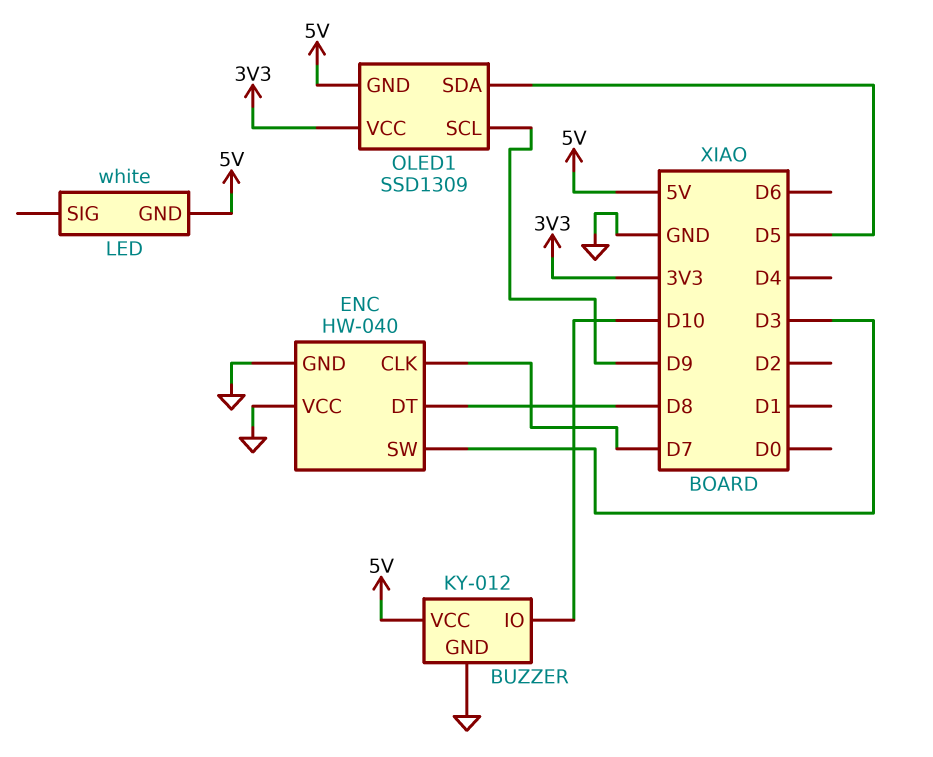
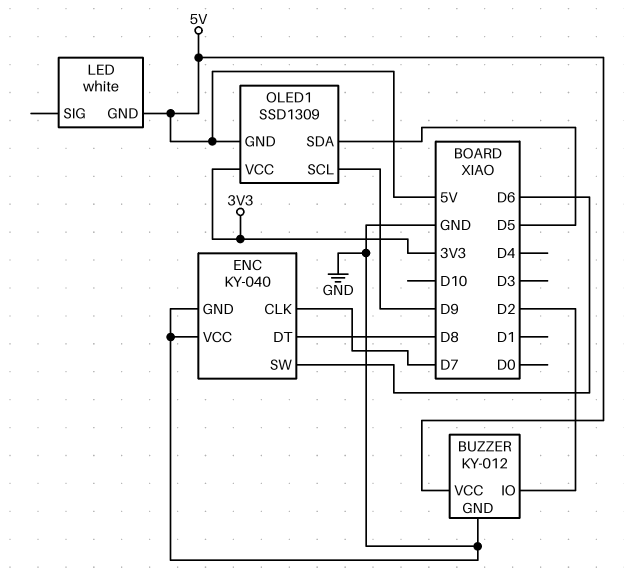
BUZZER pin IO: D10 -> D2
ENC: HW-040 -> KY-040
ENC pin SW: D3 -> D6

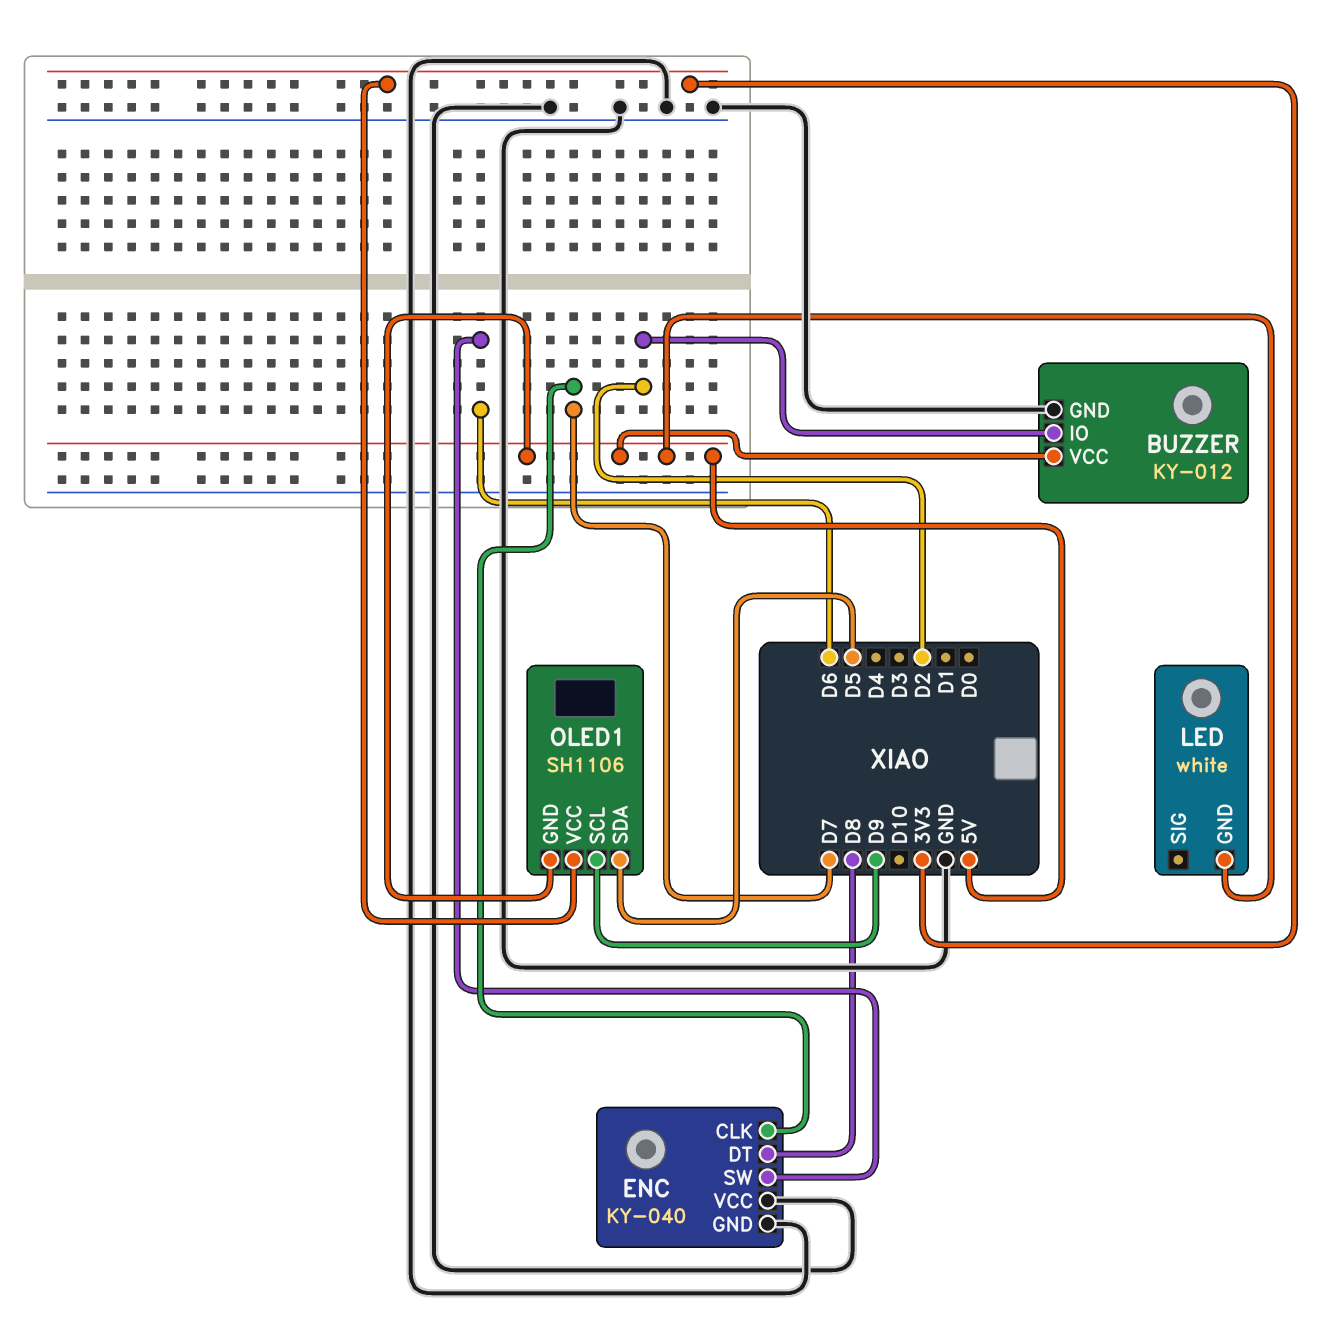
OLED1: SSD1309 -> SH1106

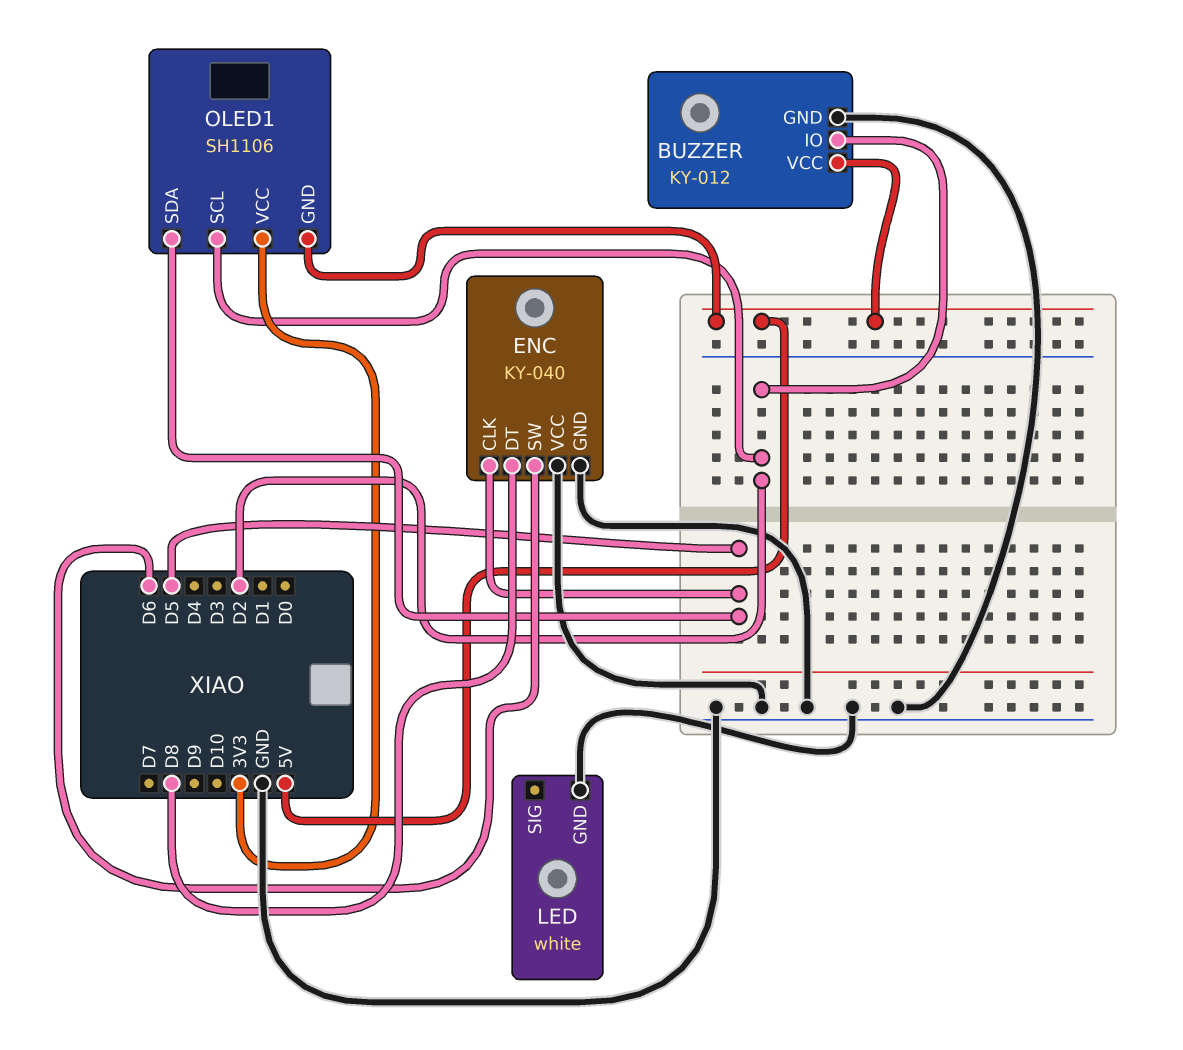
ENC pin CLK: D7 -> D5
LED pin GND: 5V -> GND
OLED1 pin SCL: D9 -> D2

